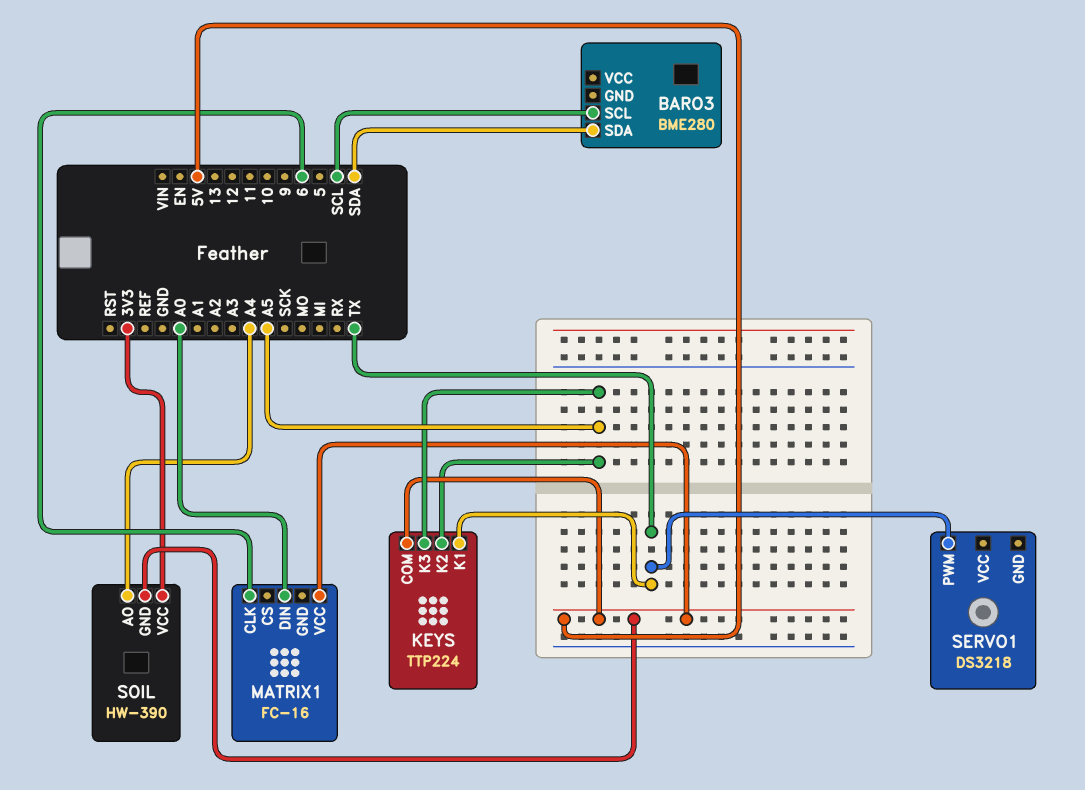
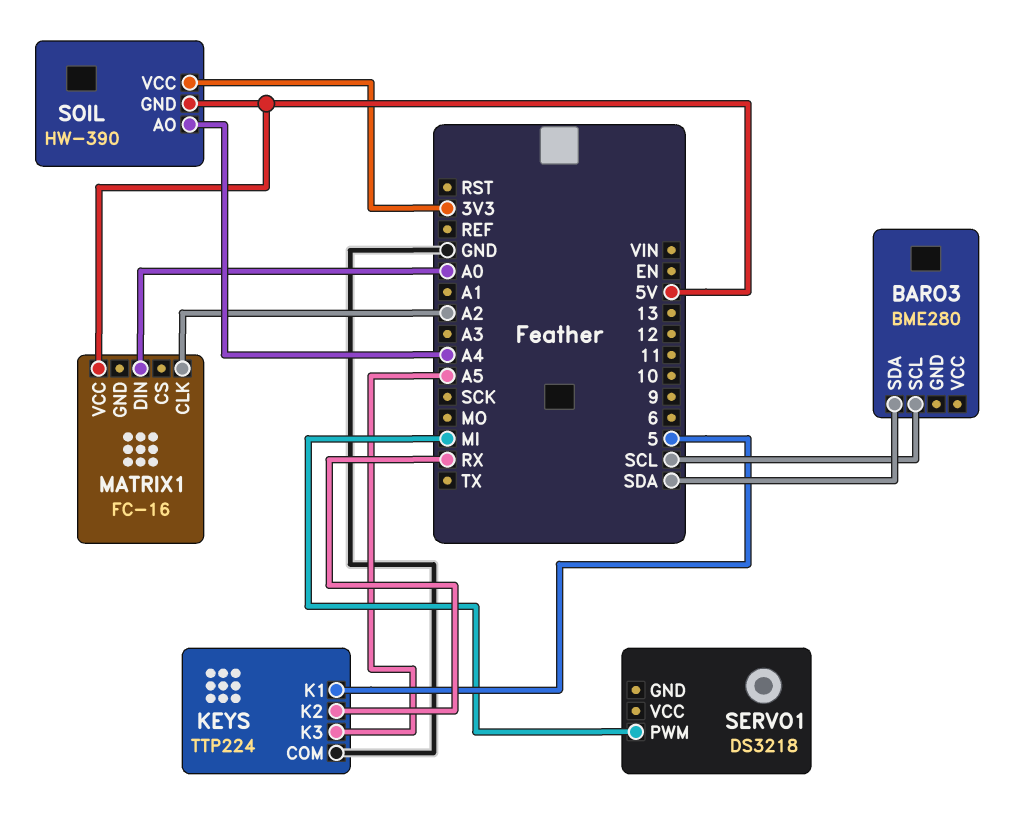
KEYS pin COM: 5V -> GND
KEYS pin K1: TX -> 5
KEYS pin K2: A5 -> RX
MATRIX1 pin CLK: 6 -> A2
SERVO1 pin PWM: TX -> MI

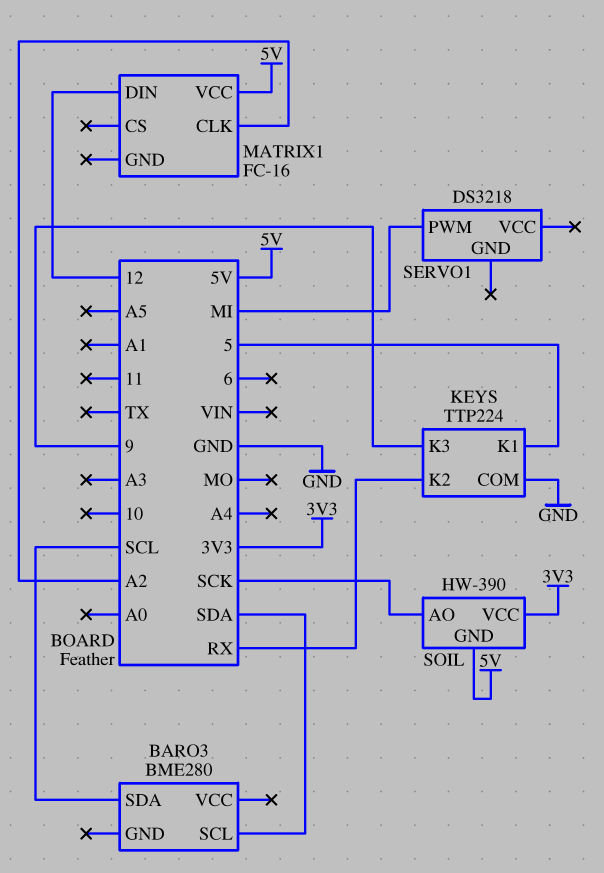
BARO3 pin SCL: SCL -> SDA
BARO3 pin SDA: SDA -> SCL
KEYS pin K3: A5 -> 9
MATRIX1 pin DIN: A0 -> 12
SOIL pin AO: A4 -> SCK

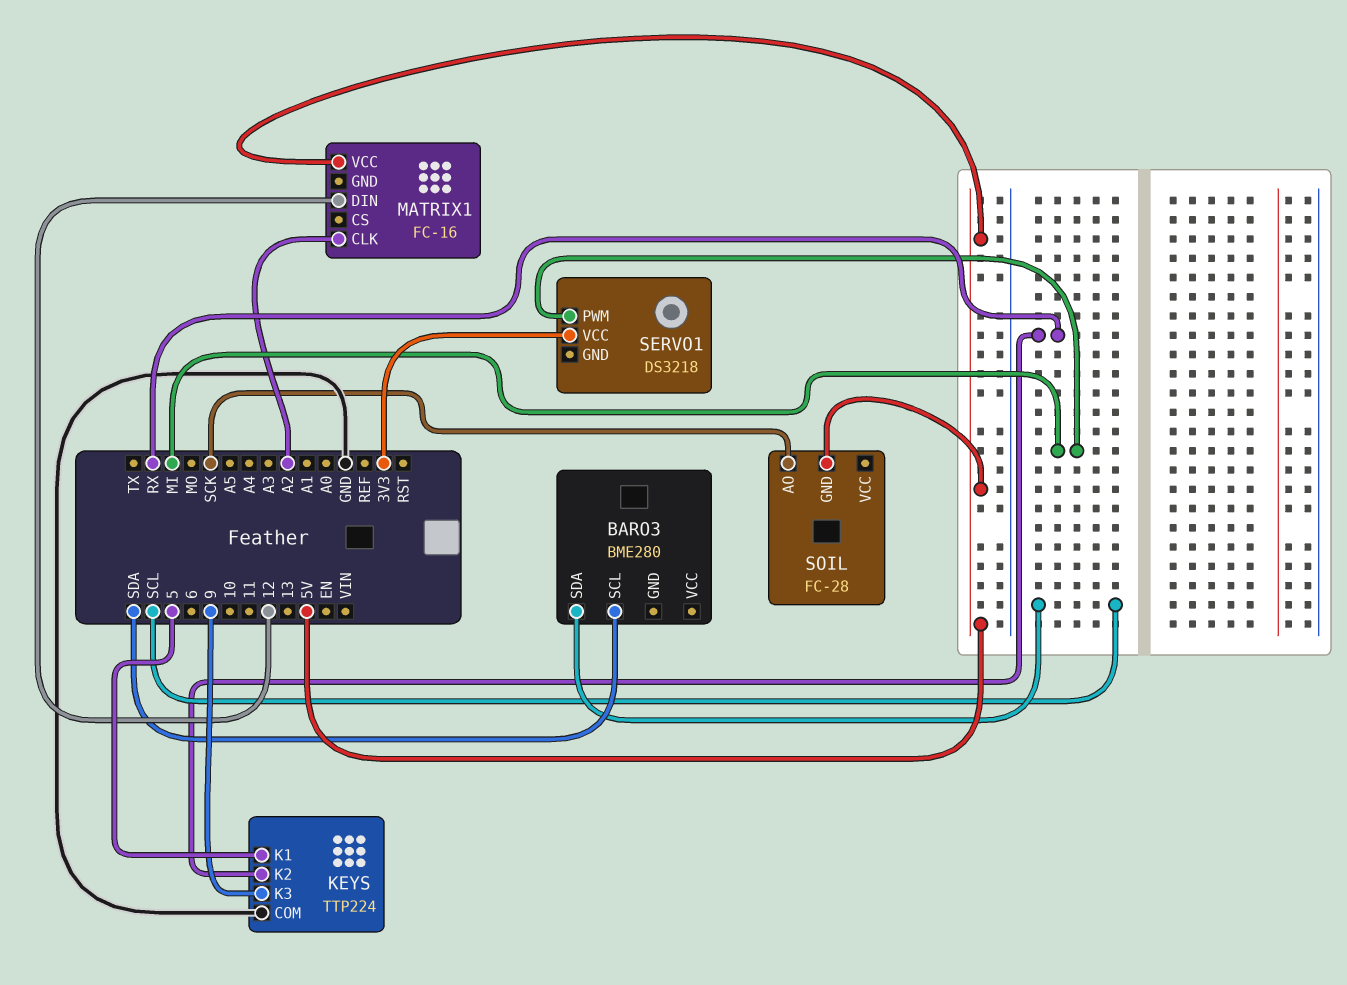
SERVO1 pin VCC: none -> 3V3
SOIL: HW-390 -> FC-28
SOIL pin VCC: 3V3 -> none

